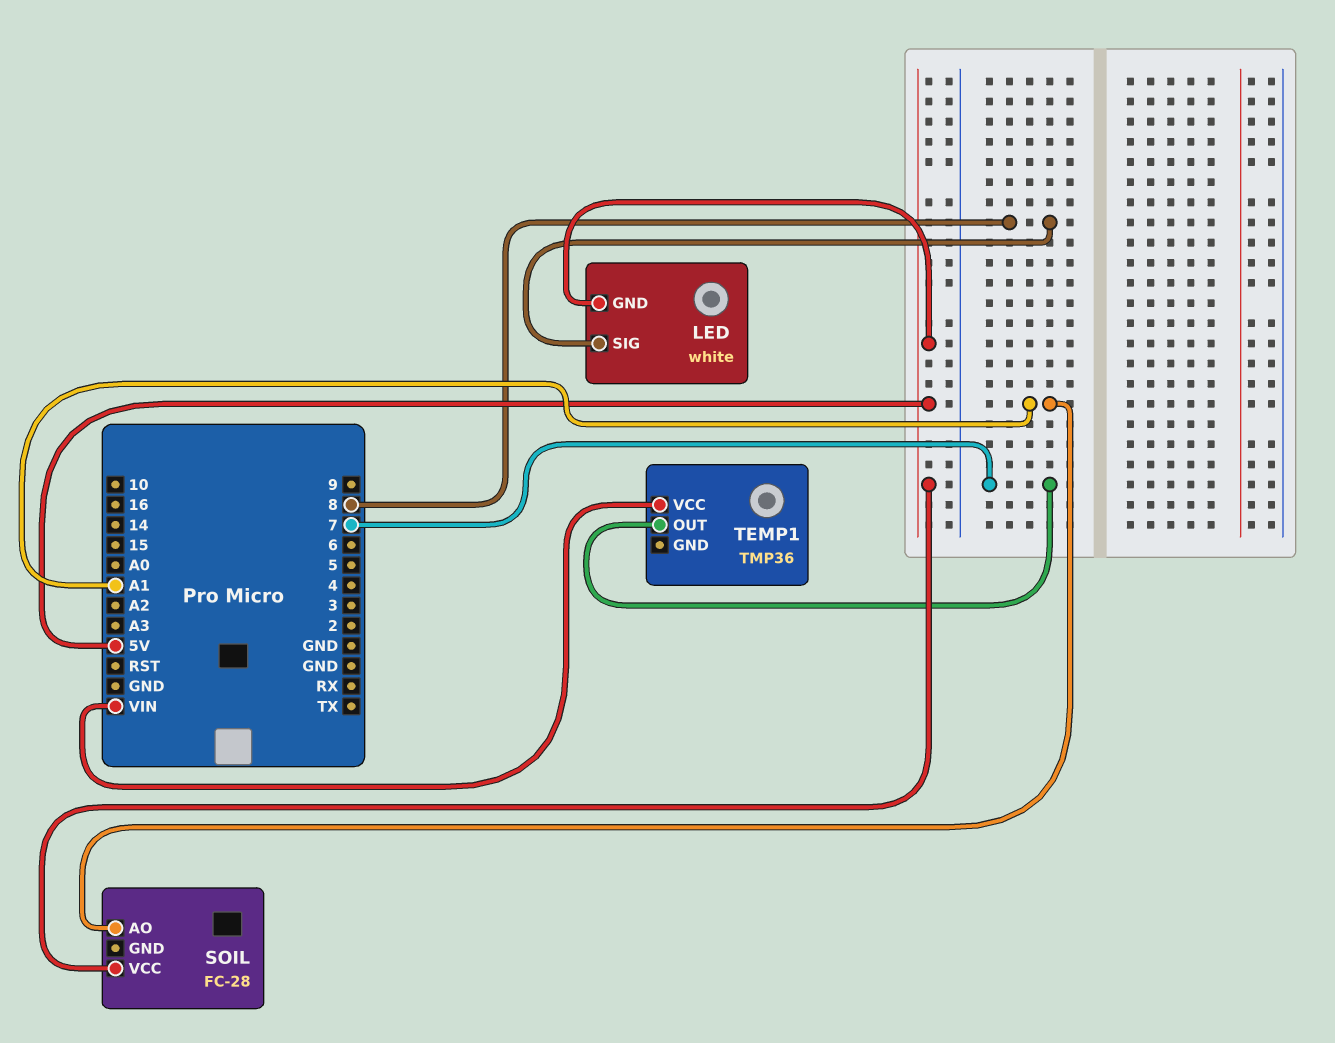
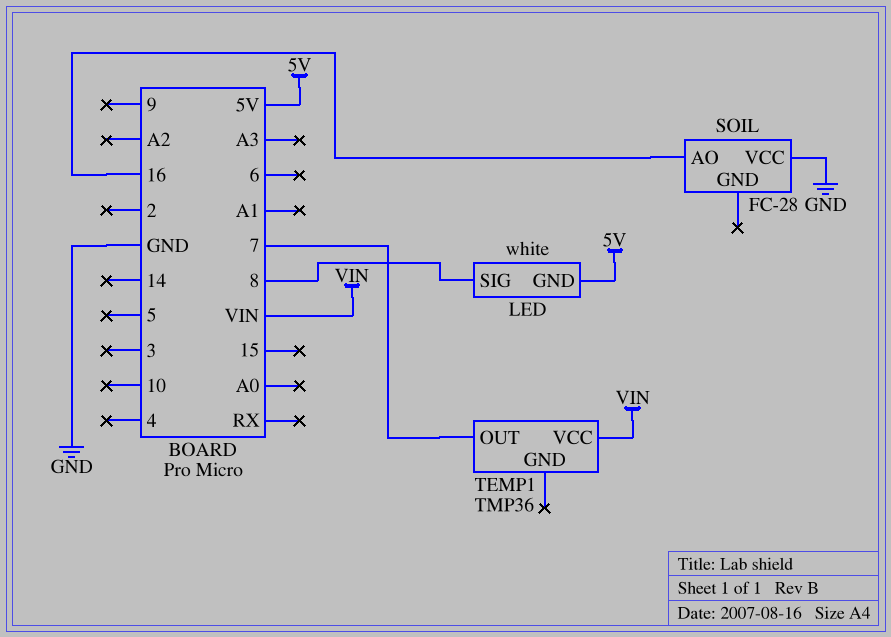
SOIL pin AO: A1 -> 16
SOIL pin VCC: 5V -> GND

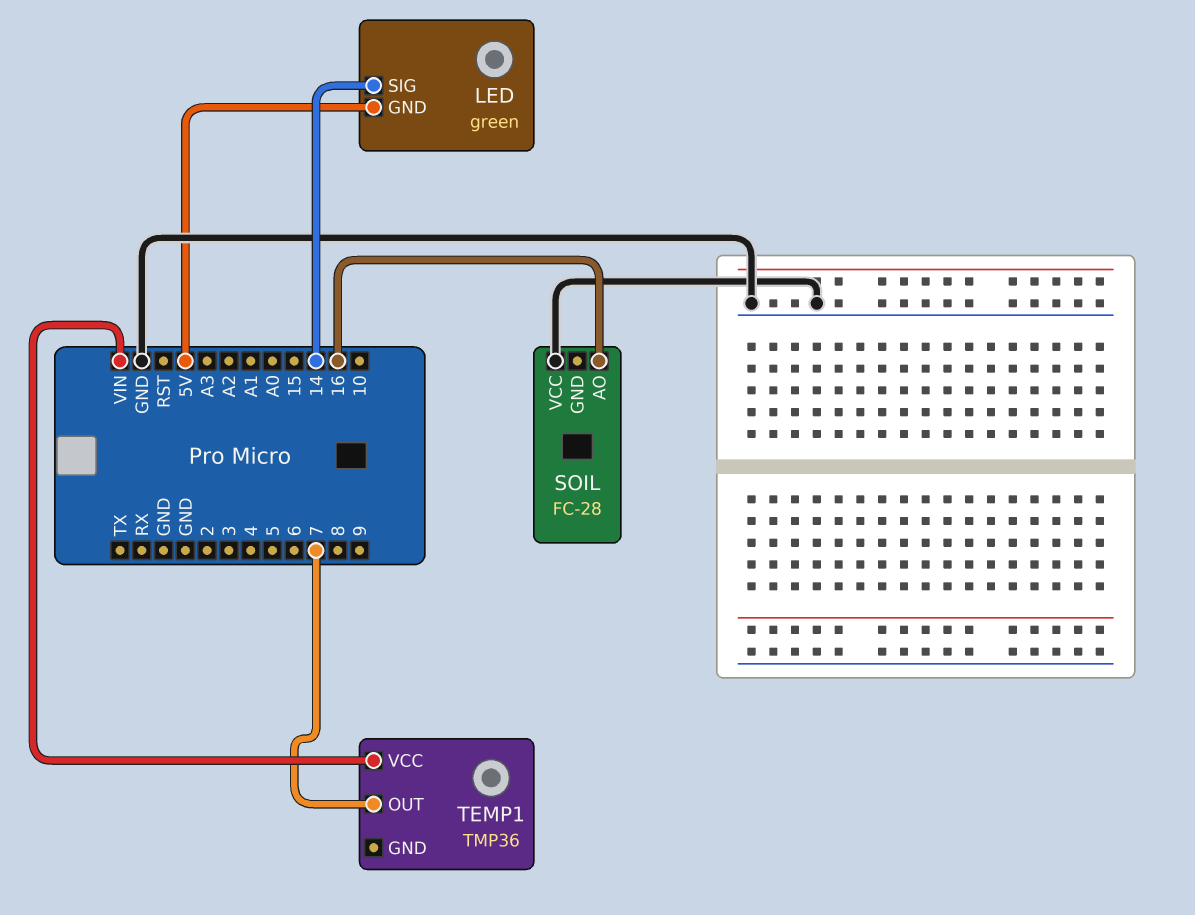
LED: white -> green
LED pin SIG: 8 -> 14

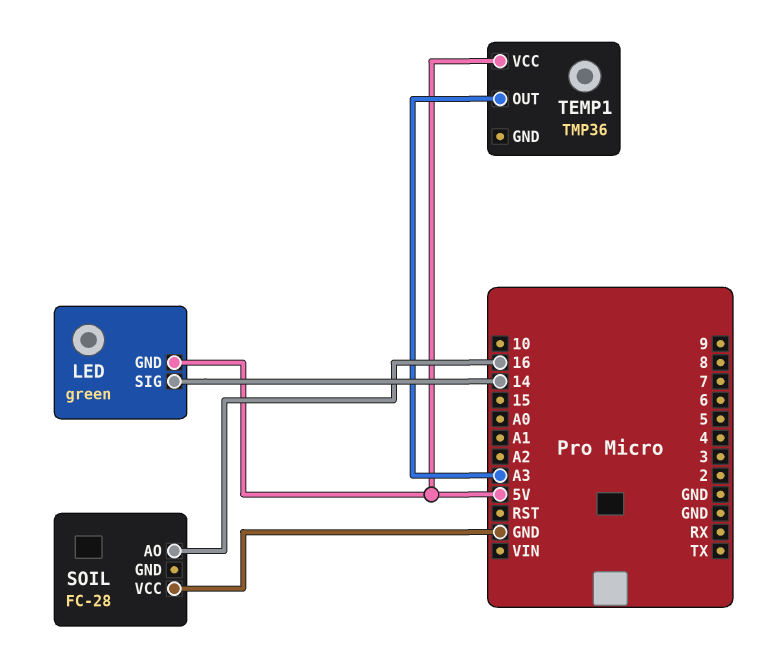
TEMP1 pin OUT: 7 -> A3
TEMP1 pin VCC: VIN -> 5V

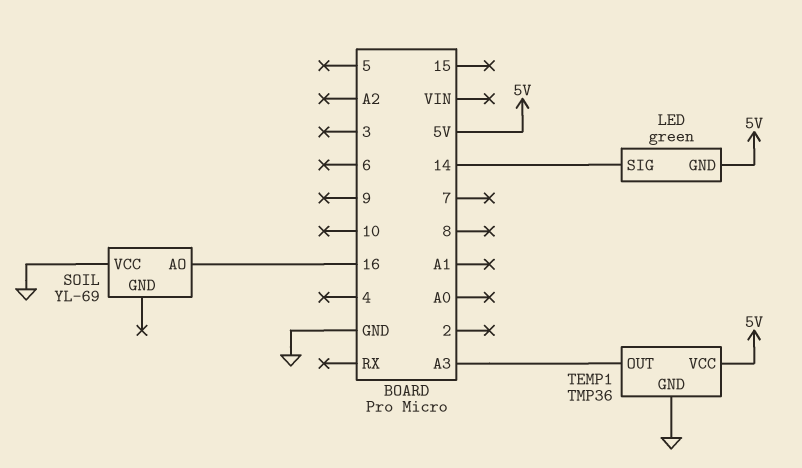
SOIL: FC-28 -> YL-69
TEMP1 pin GND: none -> GND

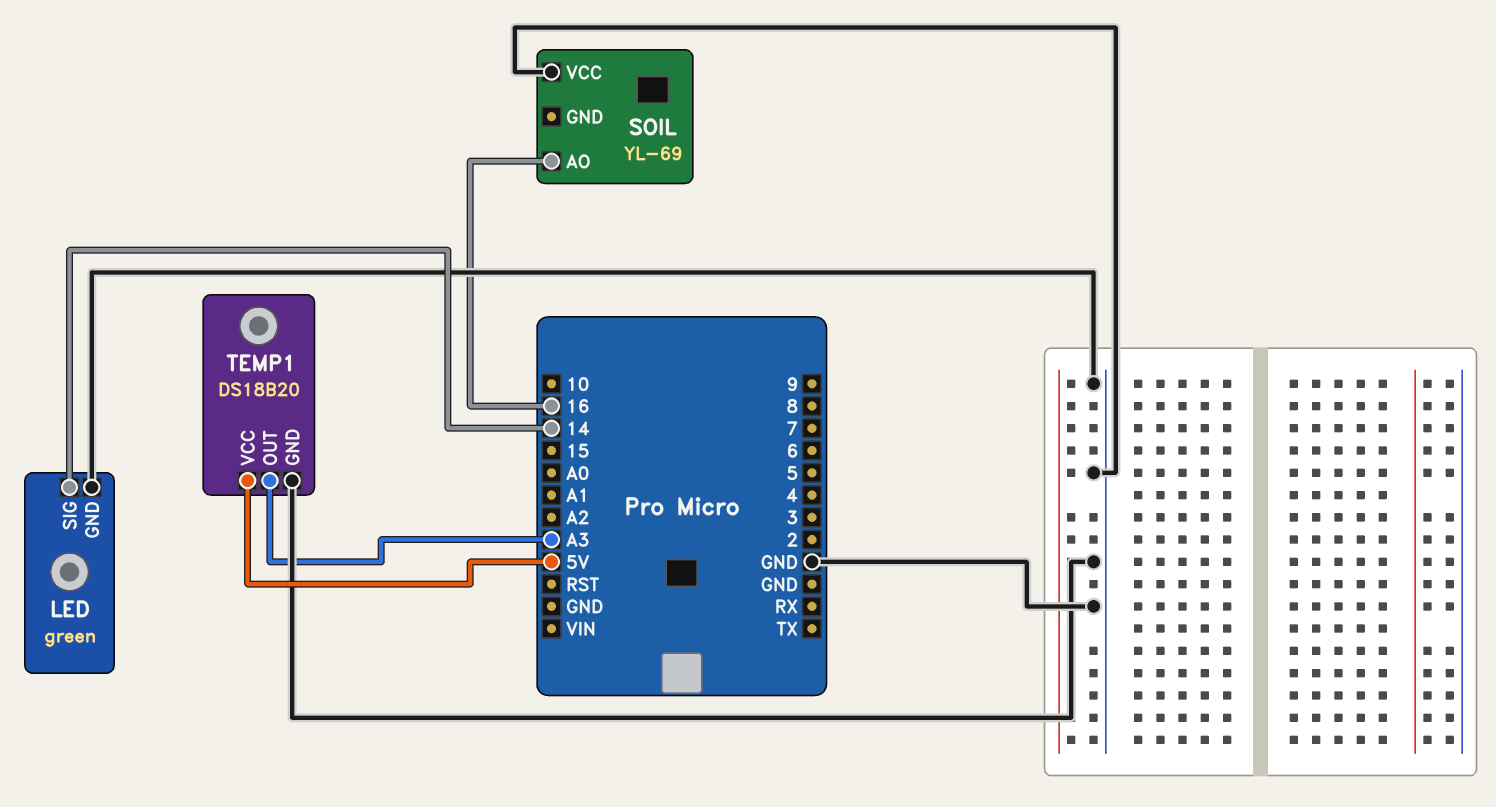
LED pin GND: 5V -> GND
TEMP1: TMP36 -> DS18B20

